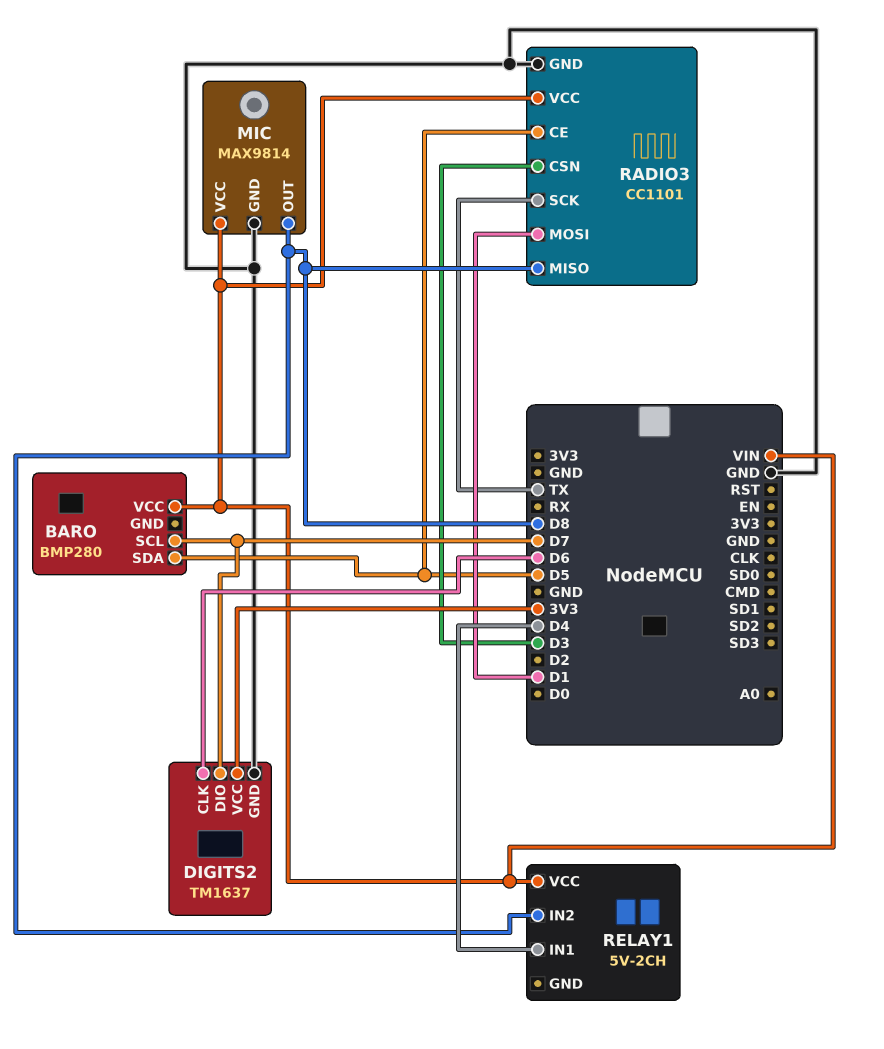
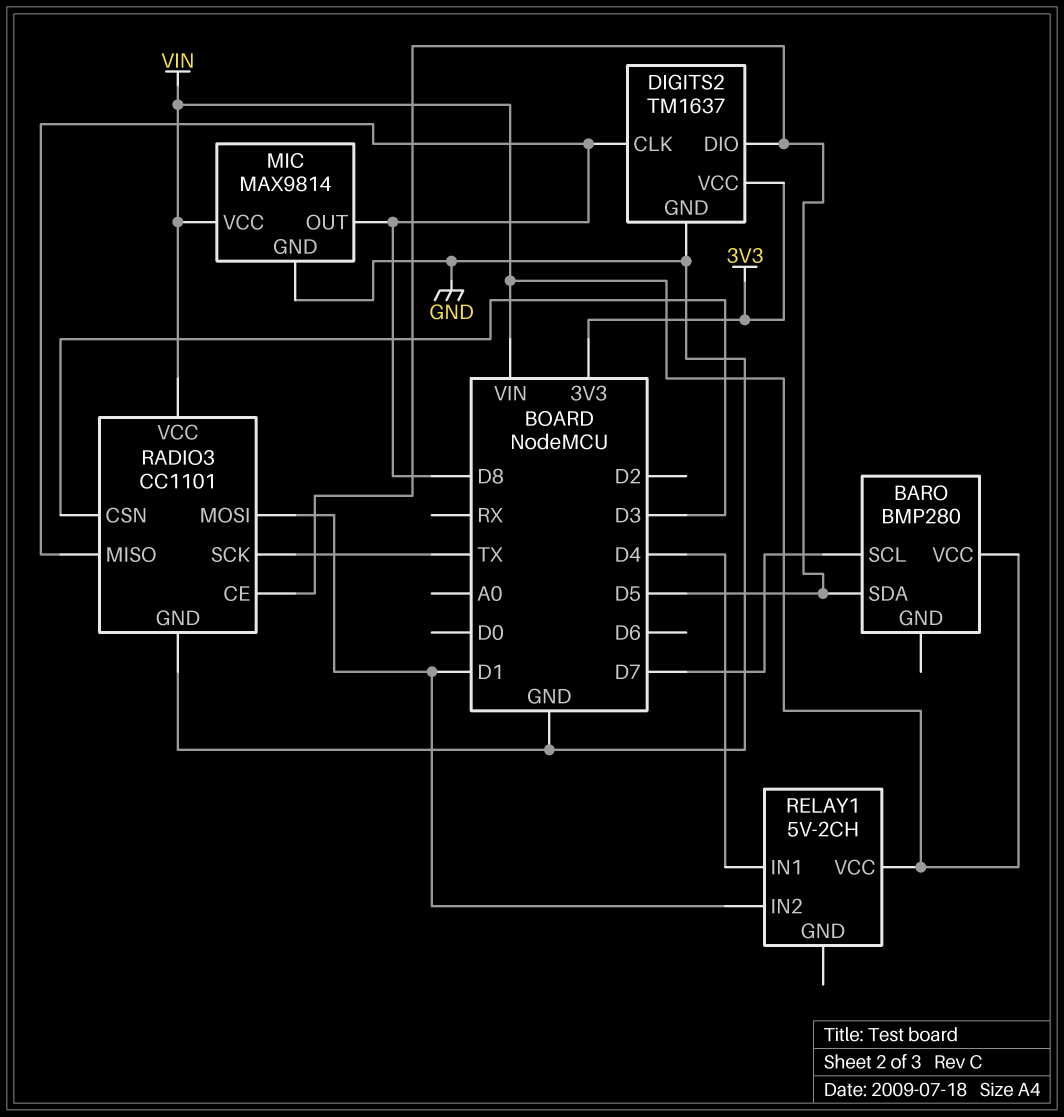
DIGITS2 pin CLK: D6 -> D8
DIGITS2 pin DIO: D7 -> D5
RELAY1 pin IN2: D8 -> D1

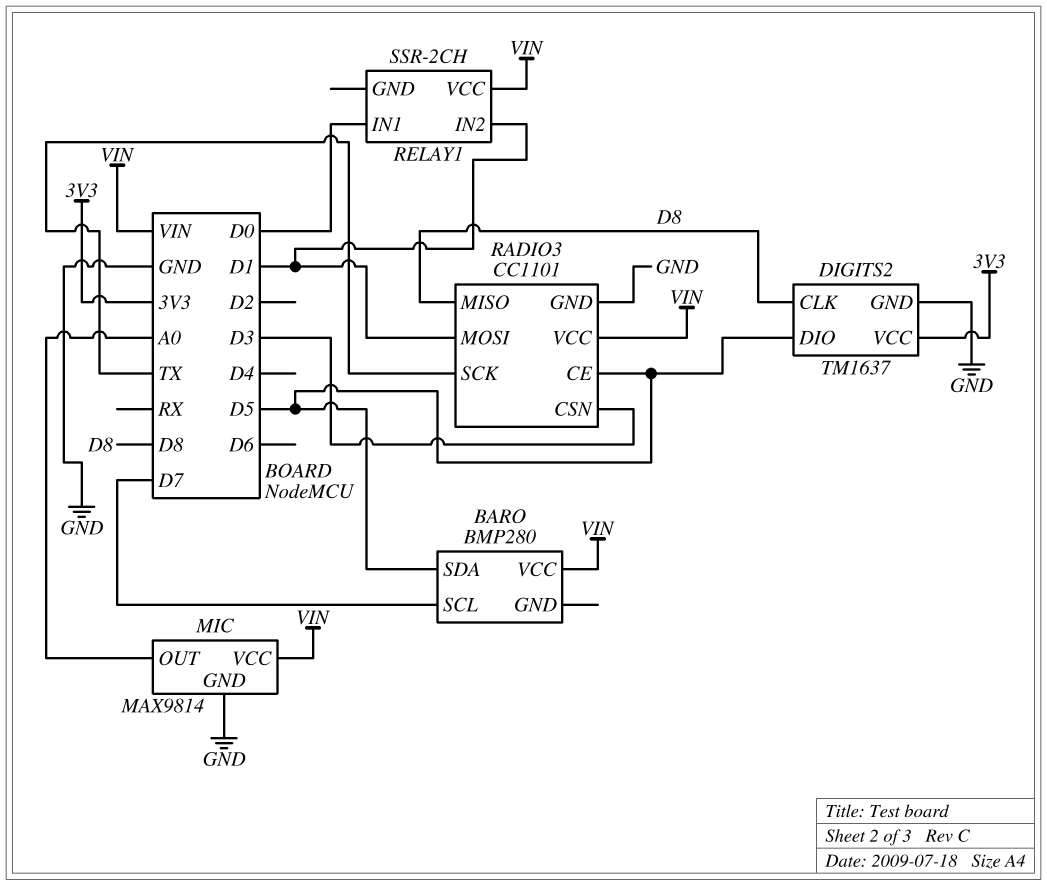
MIC pin OUT: D8 -> A0
RELAY1: 5V-2CH -> SSR-2CH
RELAY1 pin IN1: D4 -> D0

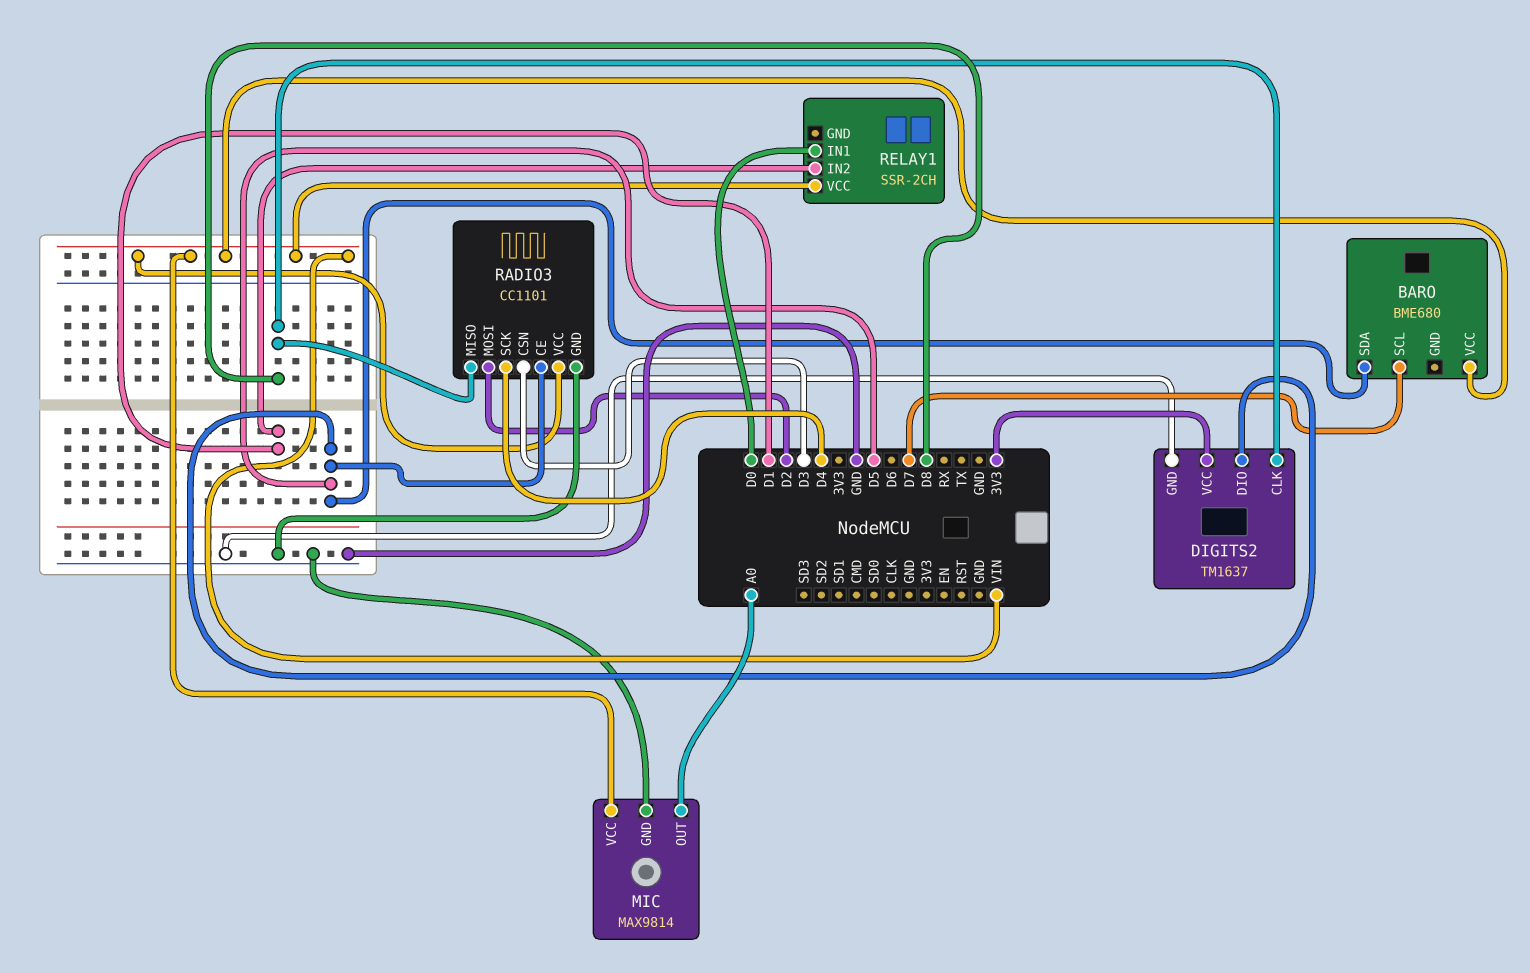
BARO: BMP280 -> BME680
RADIO3 pin MOSI: D1 -> D2
RADIO3 pin SCK: TX -> D4

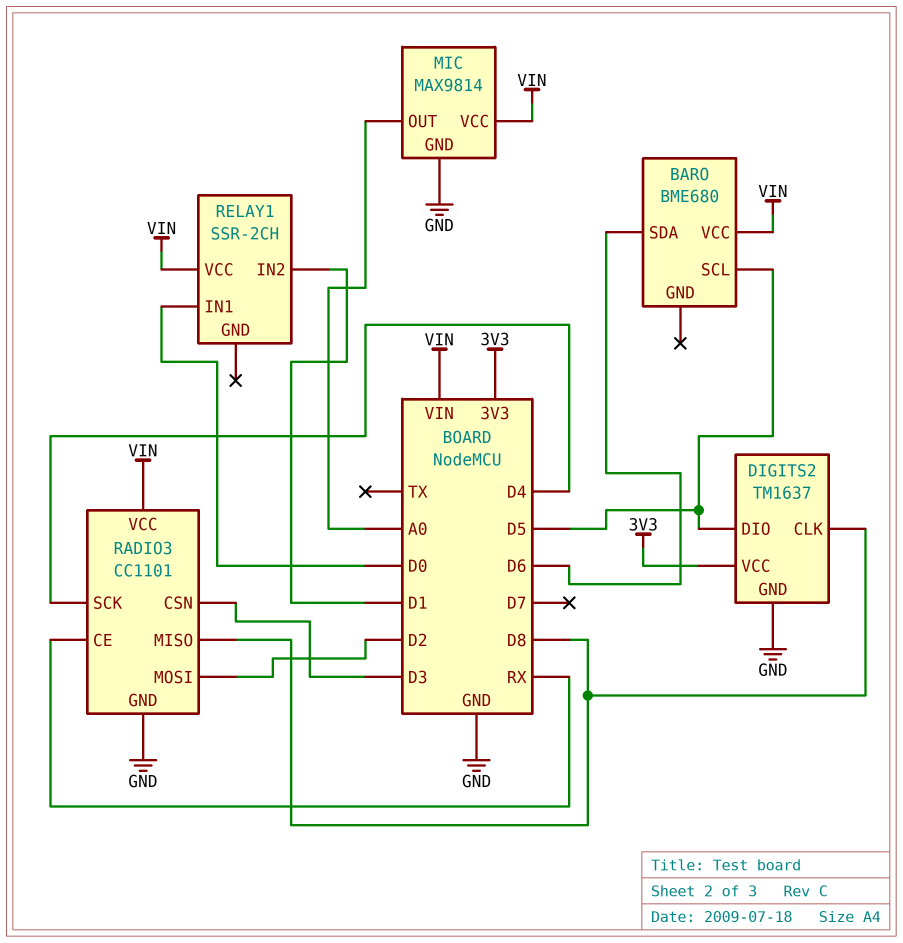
BARO pin SCL: D7 -> D5
BARO pin SDA: D5 -> D6
RADIO3 pin CE: D5 -> RX

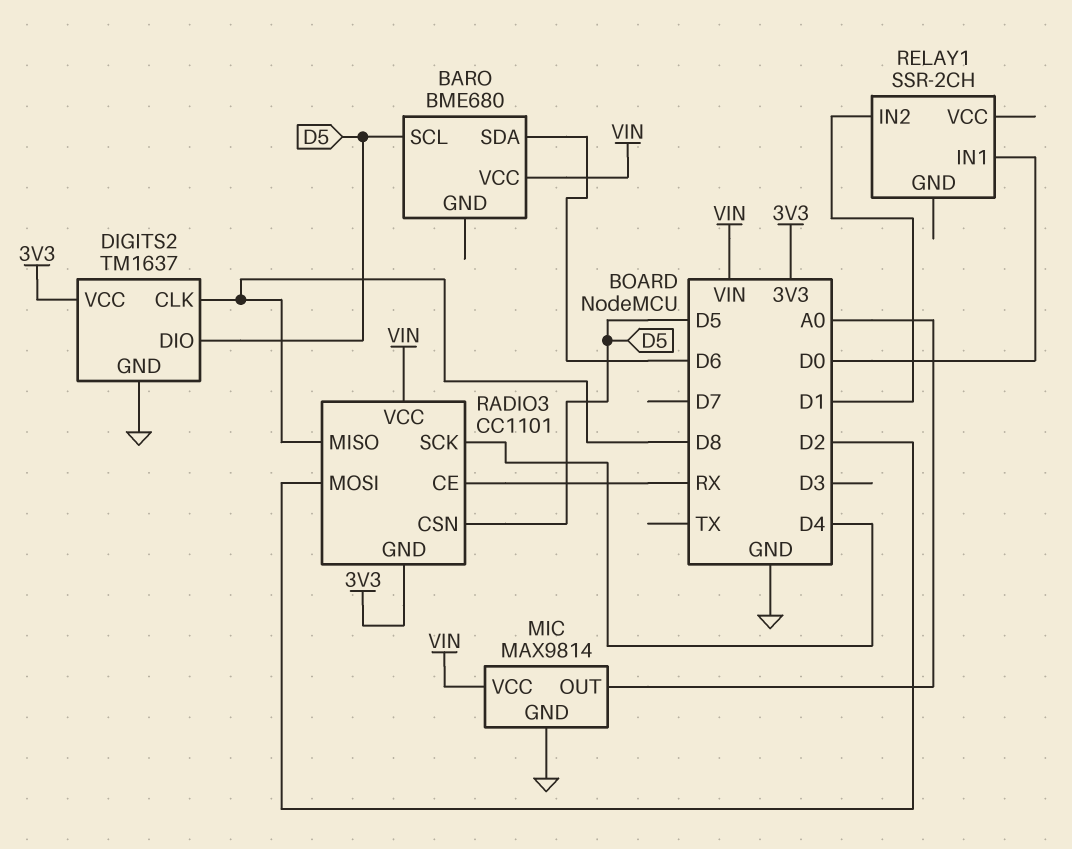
RADIO3 pin CSN: D3 -> D5
RADIO3 pin GND: GND -> 3V3
RELAY1 pin VCC: VIN -> none

